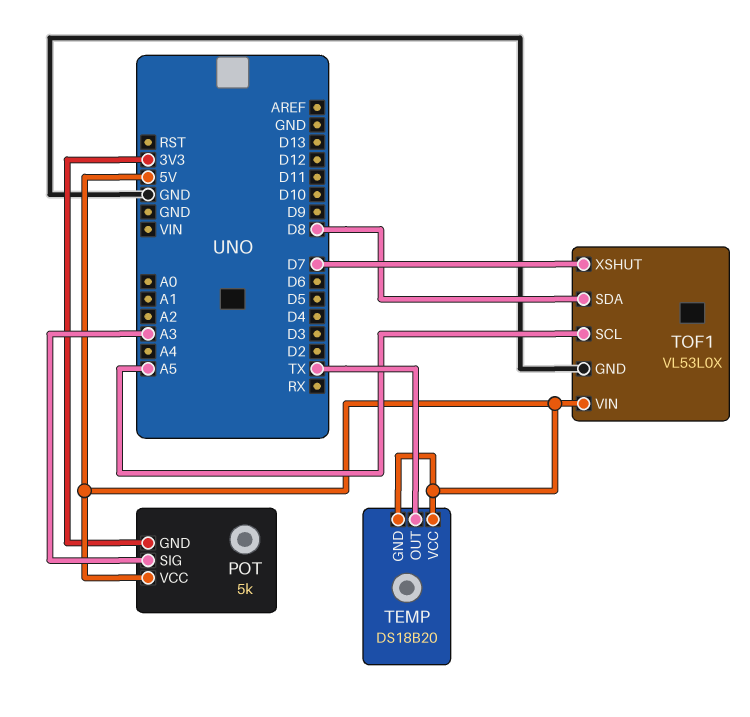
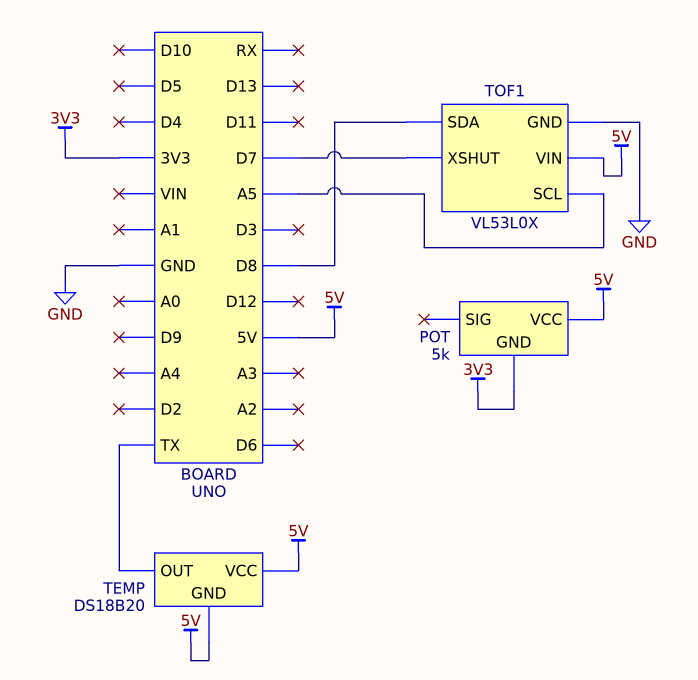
POT pin SIG: A3 -> none

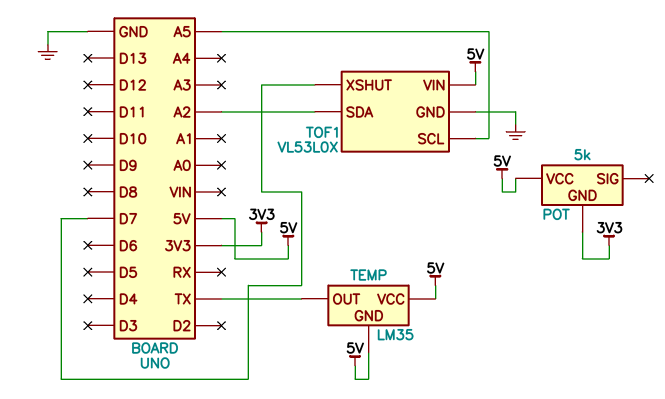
TEMP: DS18B20 -> LM35
TOF1 pin SDA: D8 -> A2

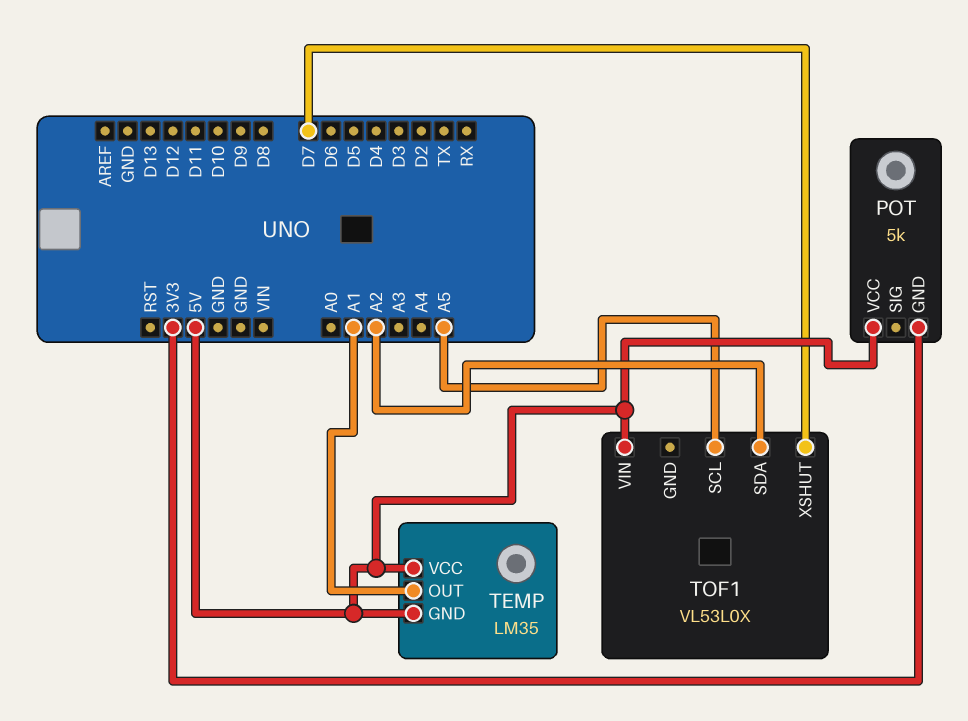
TEMP pin OUT: TX -> A1
TOF1 pin GND: GND -> none

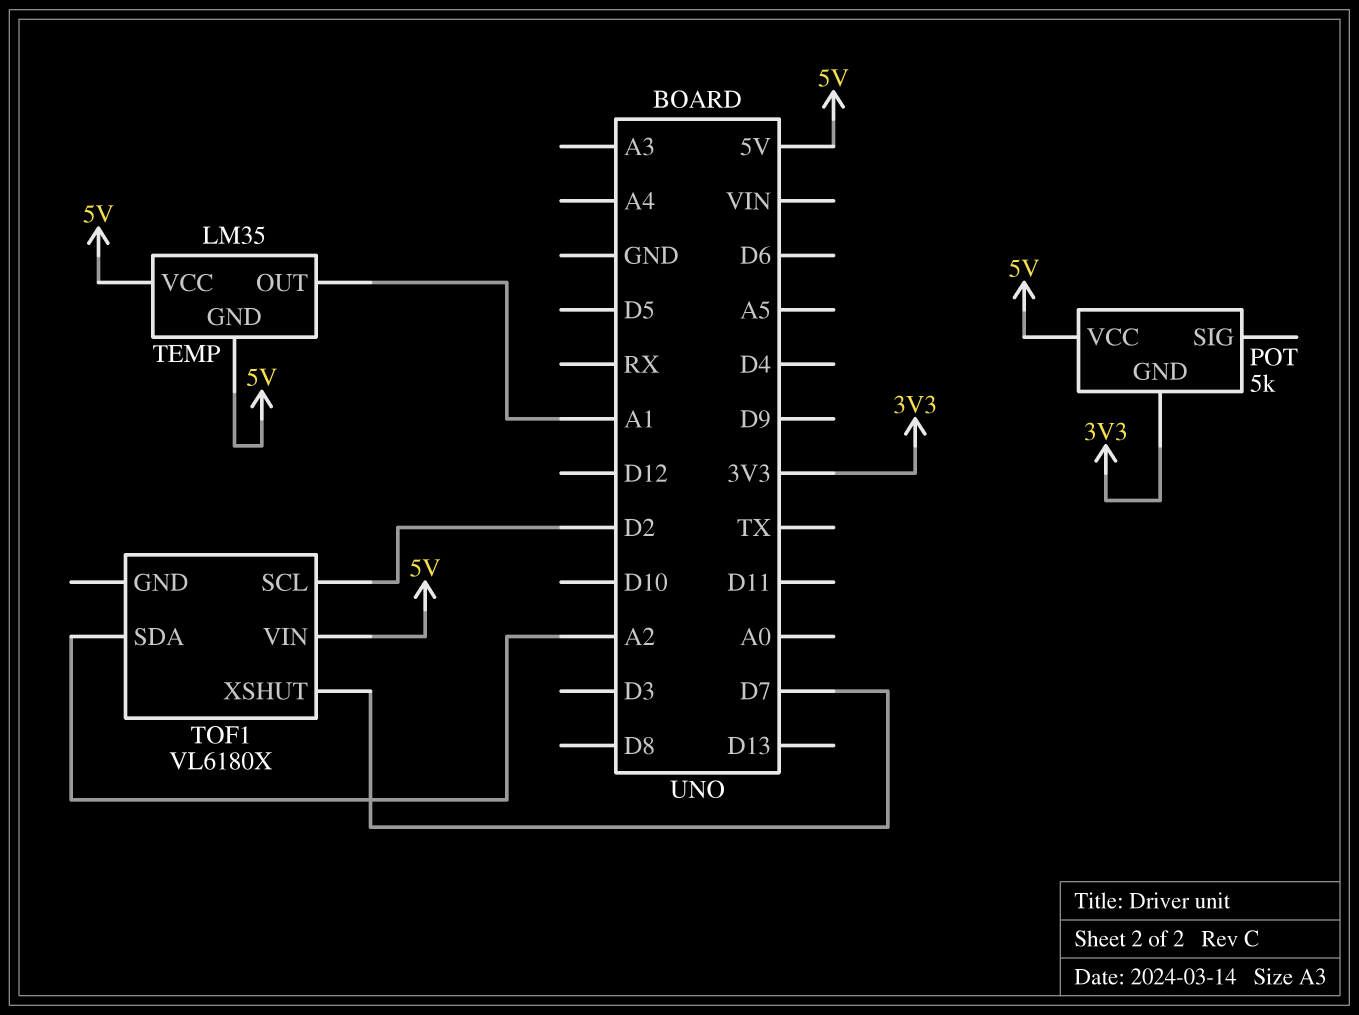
TOF1: VL53L0X -> VL6180X
TOF1 pin SCL: A5 -> D2

